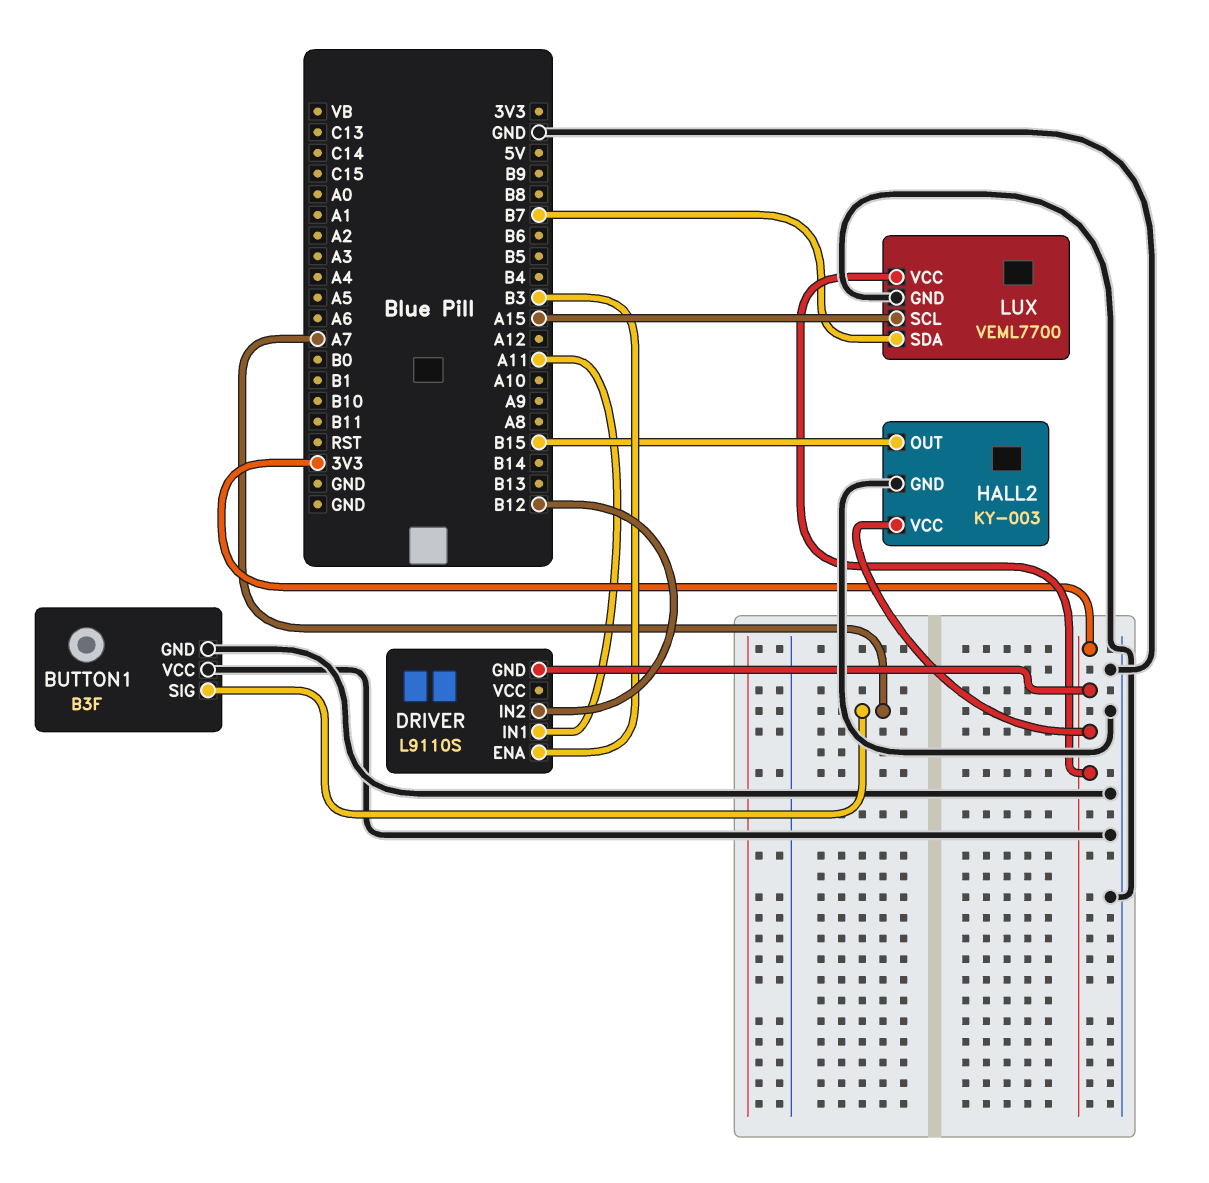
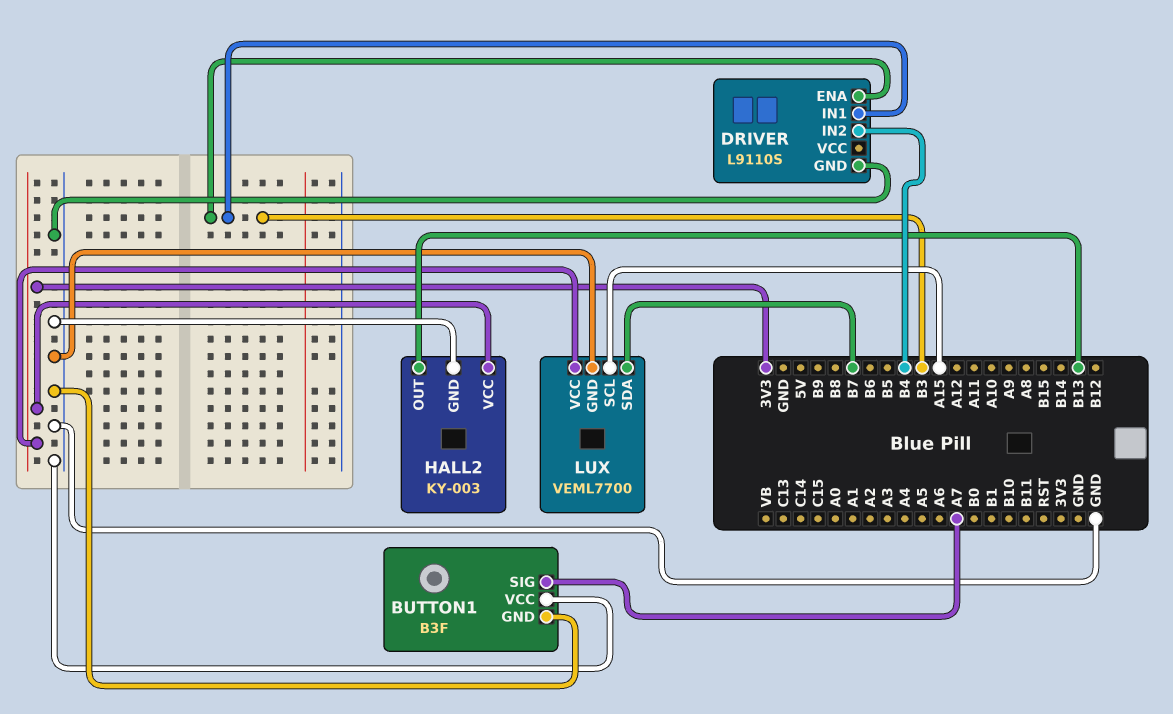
DRIVER pin GND: 3V3 -> GND
DRIVER pin IN1: A11 -> B3
DRIVER pin IN2: B12 -> B4
HALL2 pin OUT: B15 -> B13

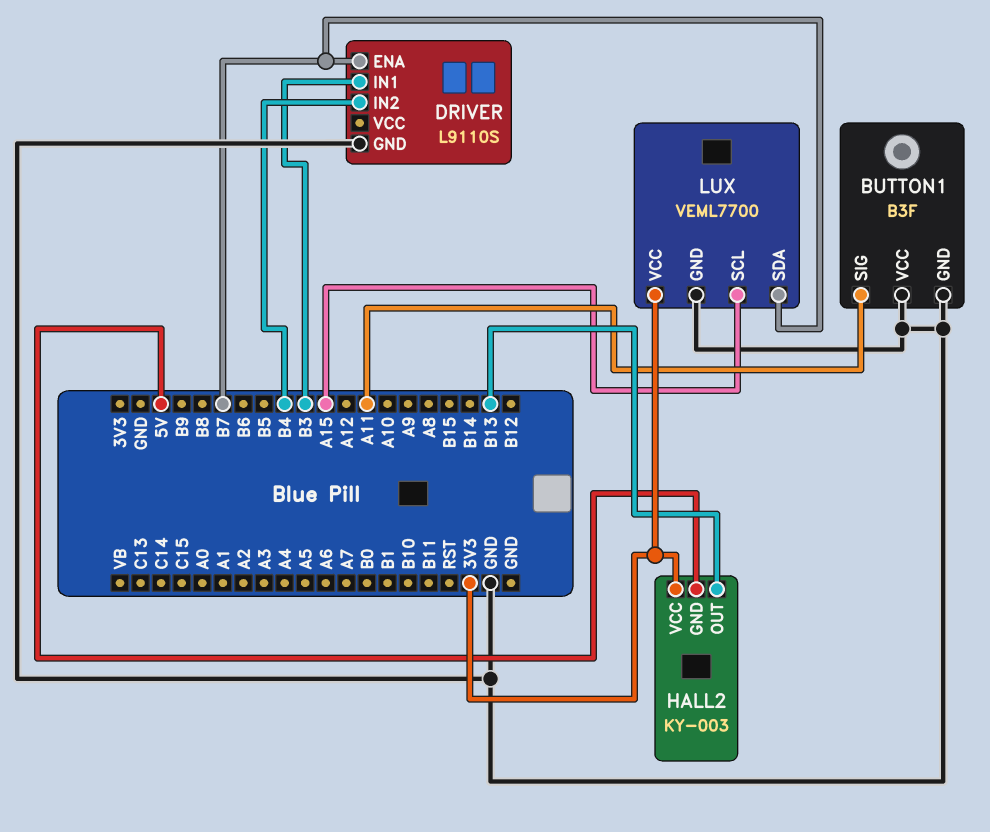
BUTTON1 pin SIG: A7 -> A11
DRIVER pin ENA: B3 -> B7
HALL2 pin GND: GND -> 5V

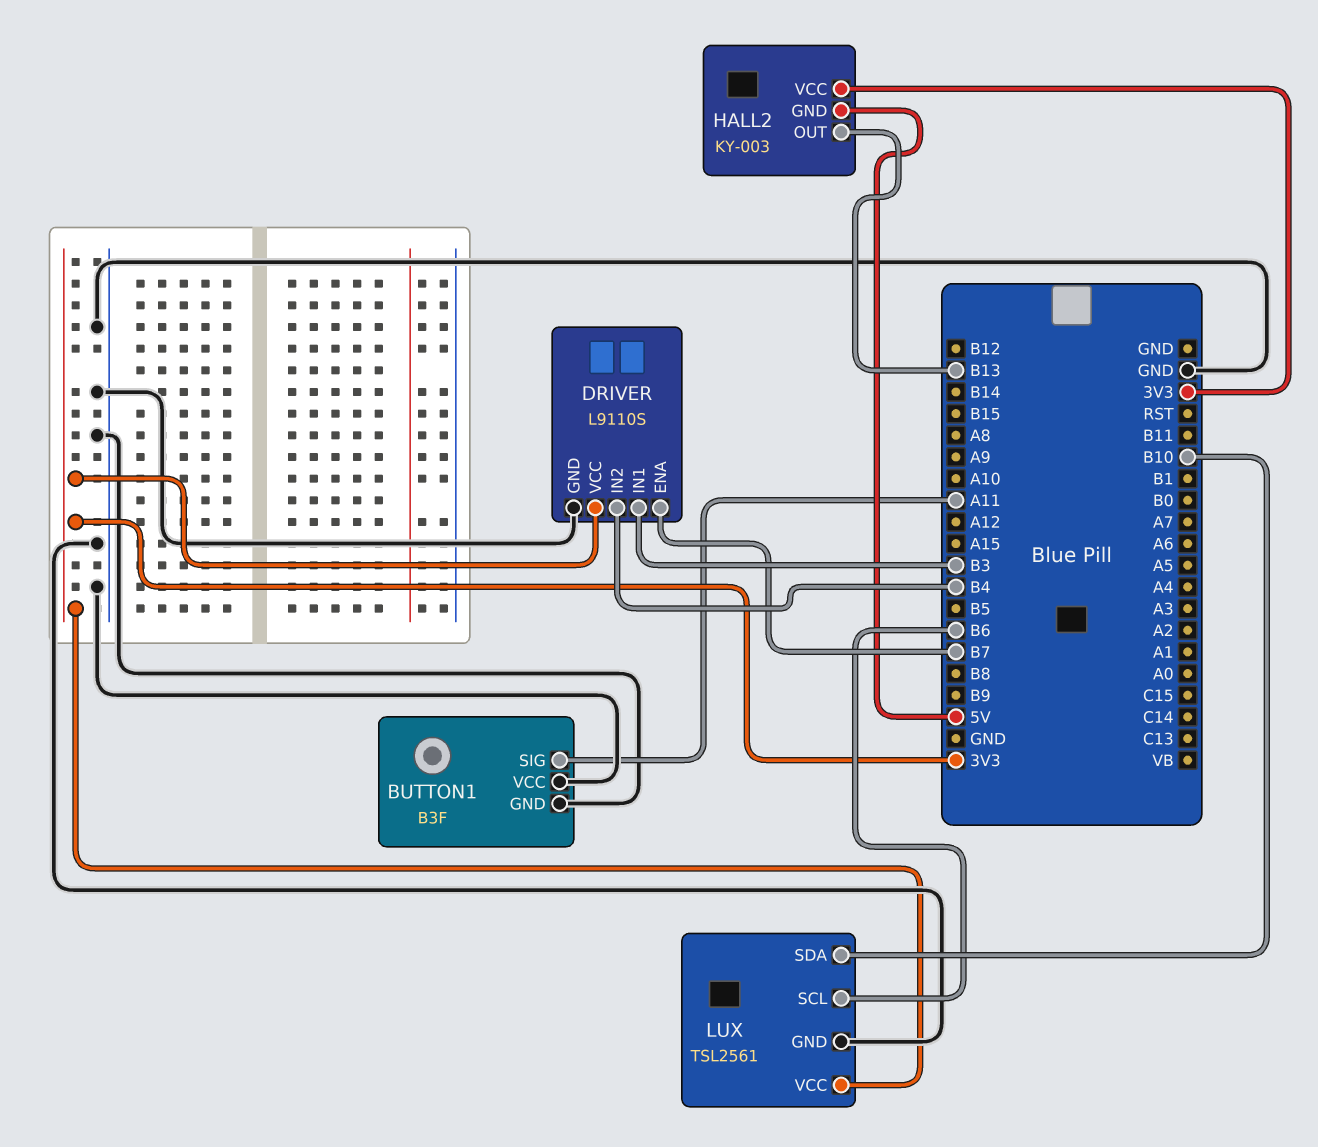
DRIVER pin VCC: none -> 3V3
LUX: VEML7700 -> TSL2561
LUX pin SCL: A15 -> B6
LUX pin SDA: B7 -> B10

